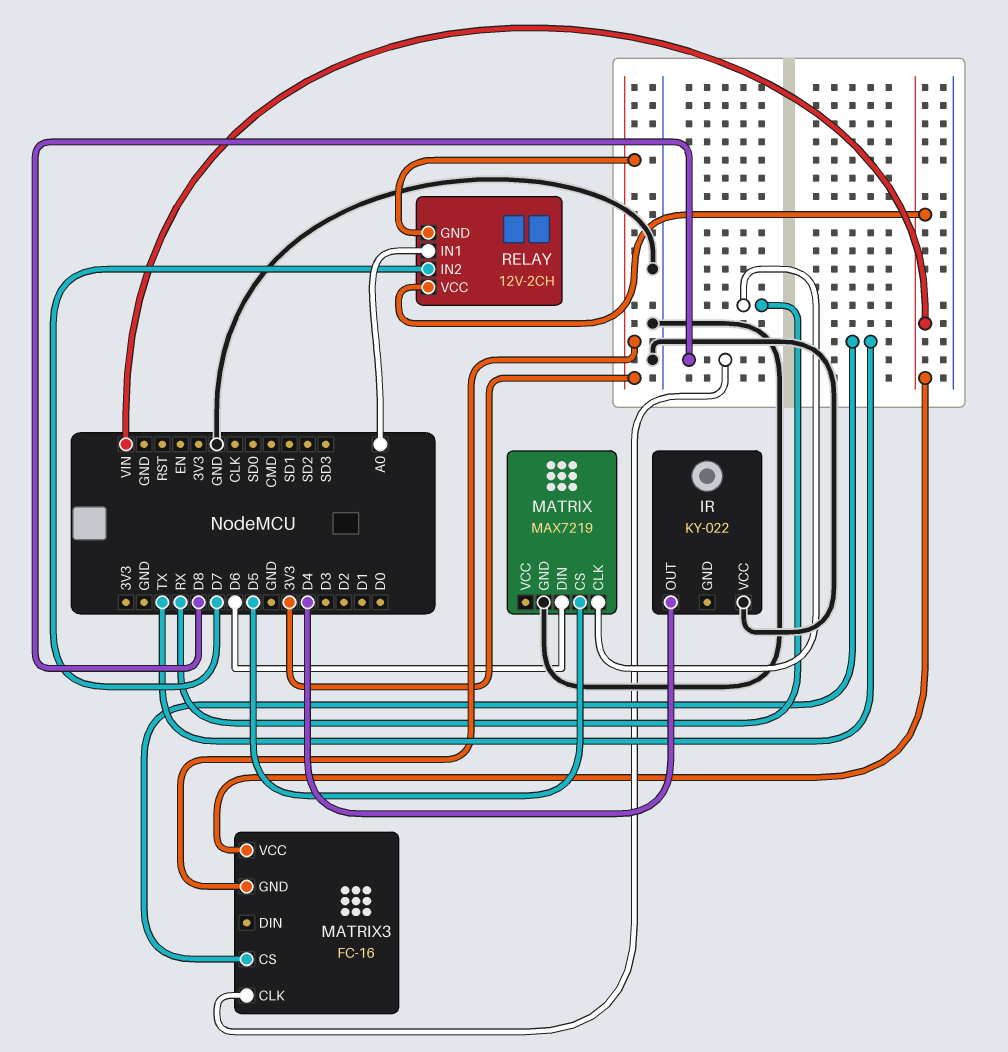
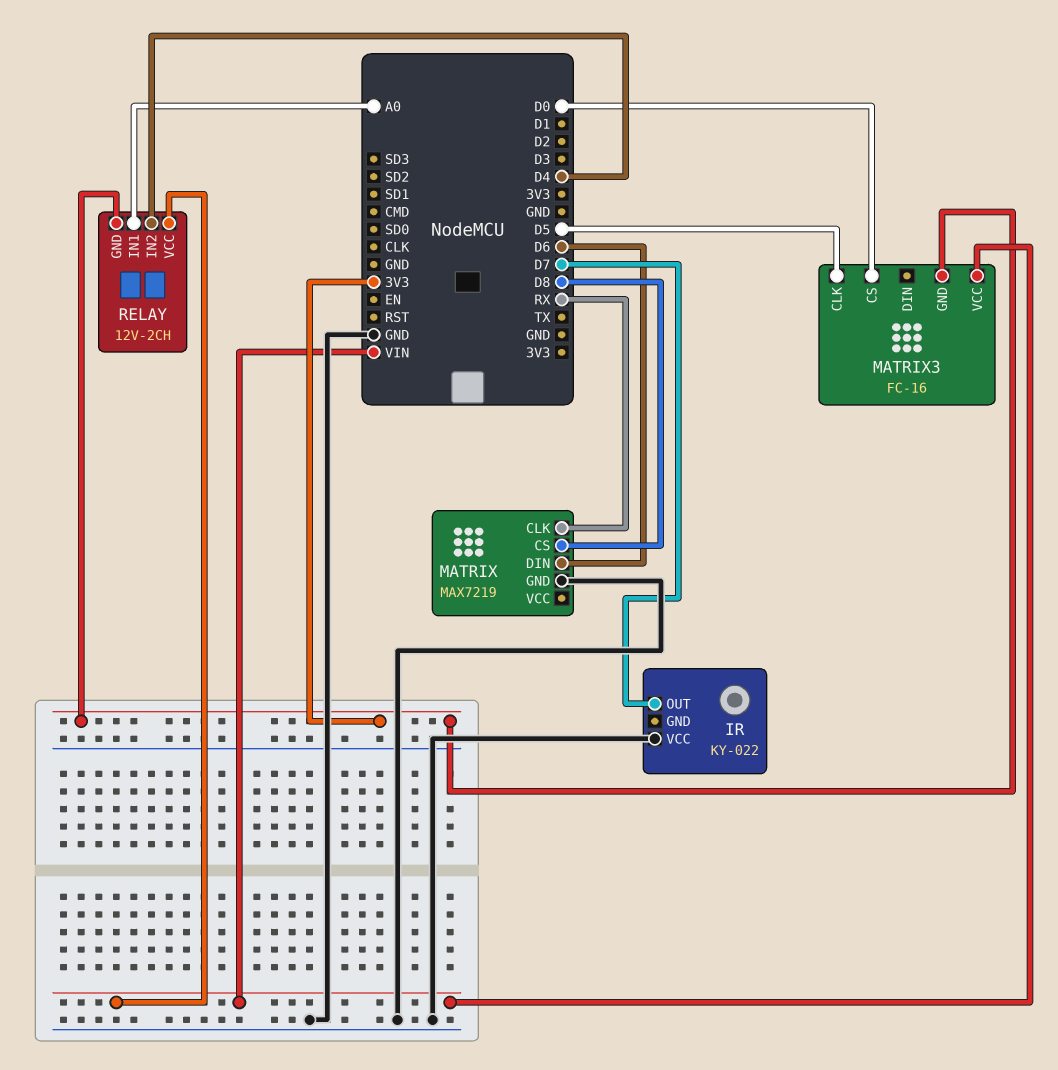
IR pin OUT: D4 -> D7
MATRIX pin CS: D5 -> D8
MATRIX3 pin CLK: D8 -> D5
MATRIX3 pin CS: TX -> D0
RELAY pin IN2: D7 -> D4

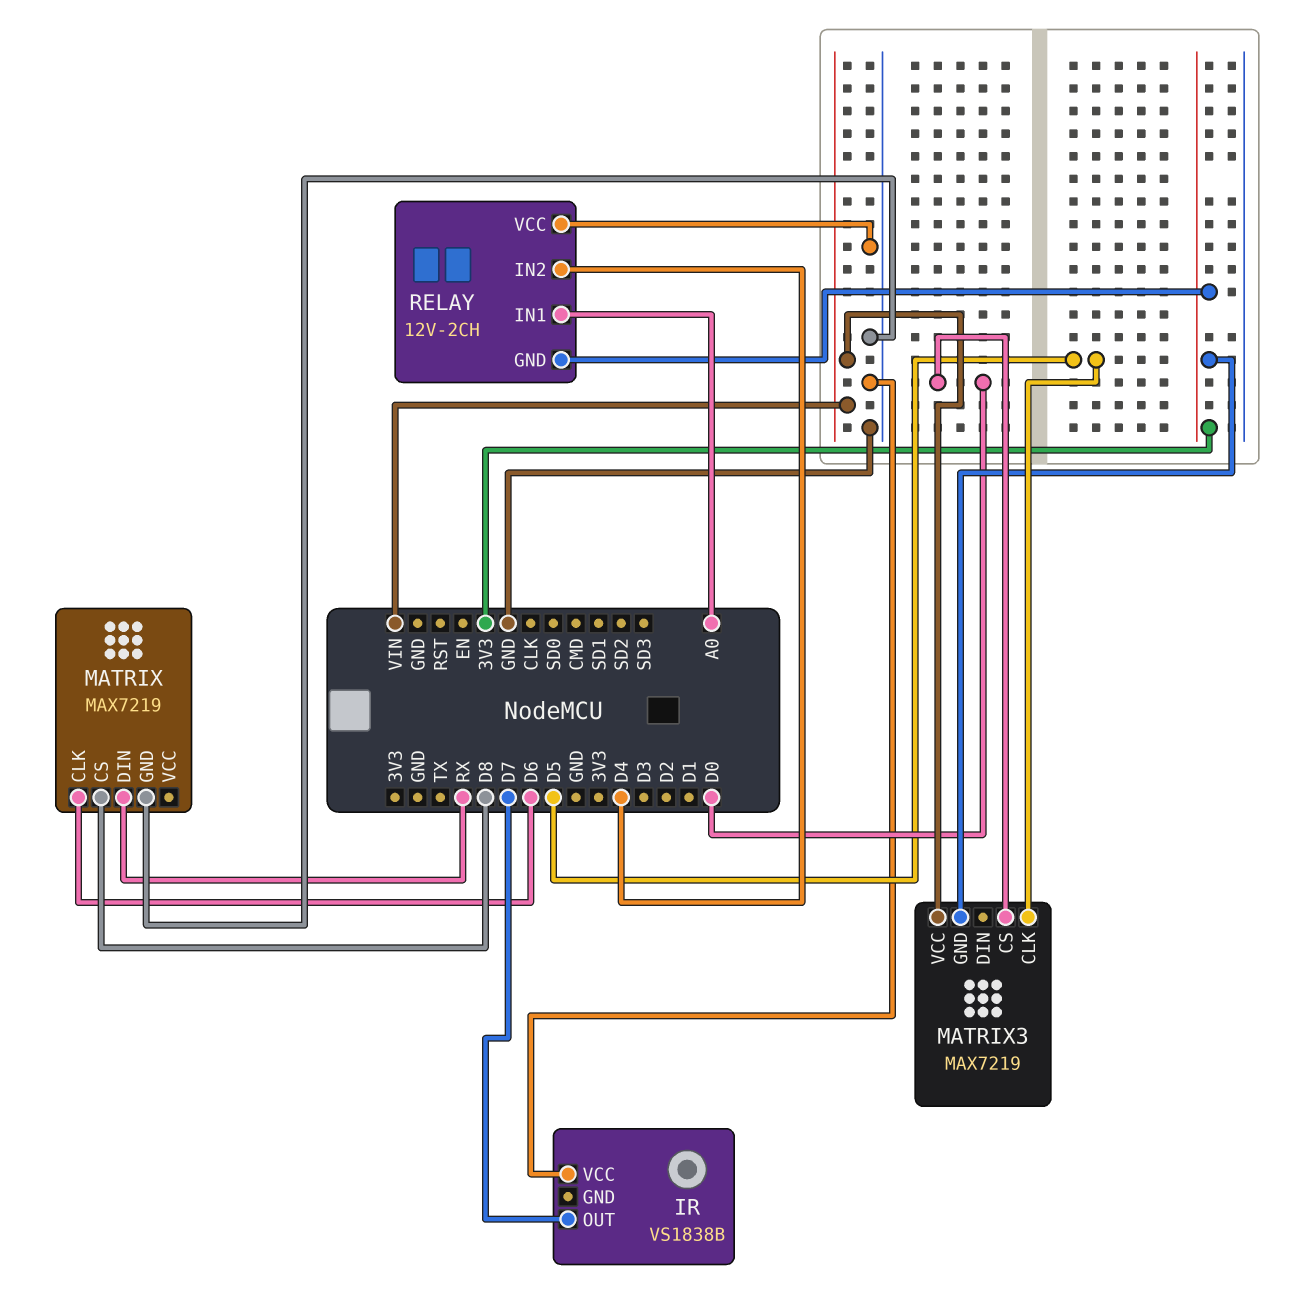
IR: KY-022 -> VS1838B
MATRIX pin CLK: RX -> D6
MATRIX pin DIN: D6 -> RX
MATRIX3: FC-16 -> MAX7219
RELAY pin VCC: VIN -> GND

